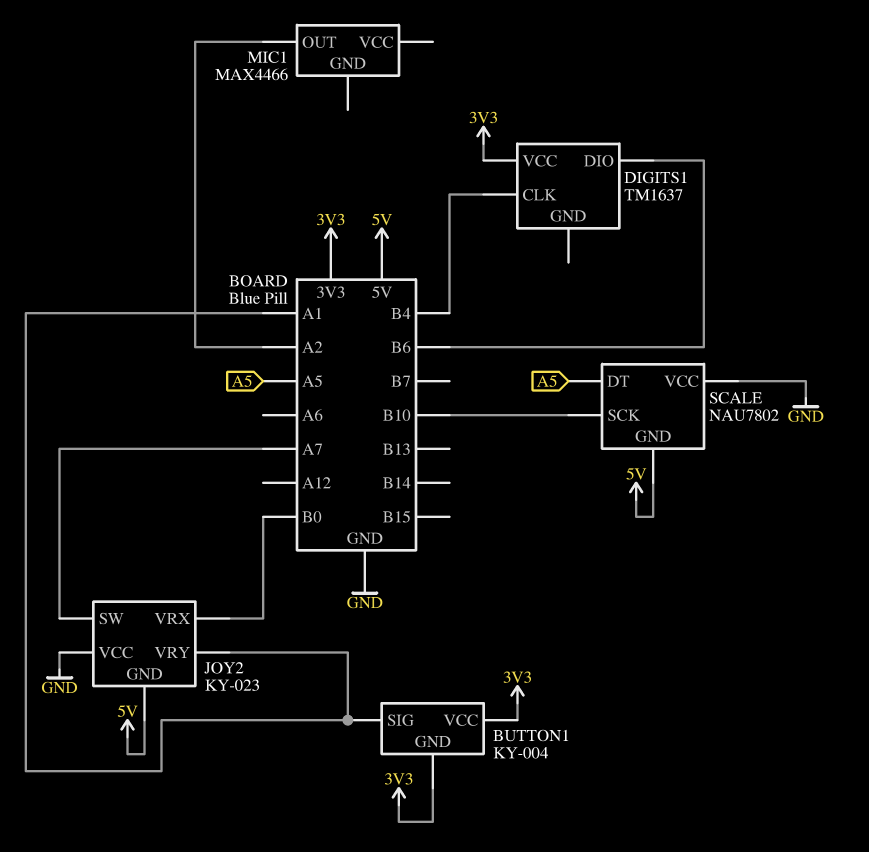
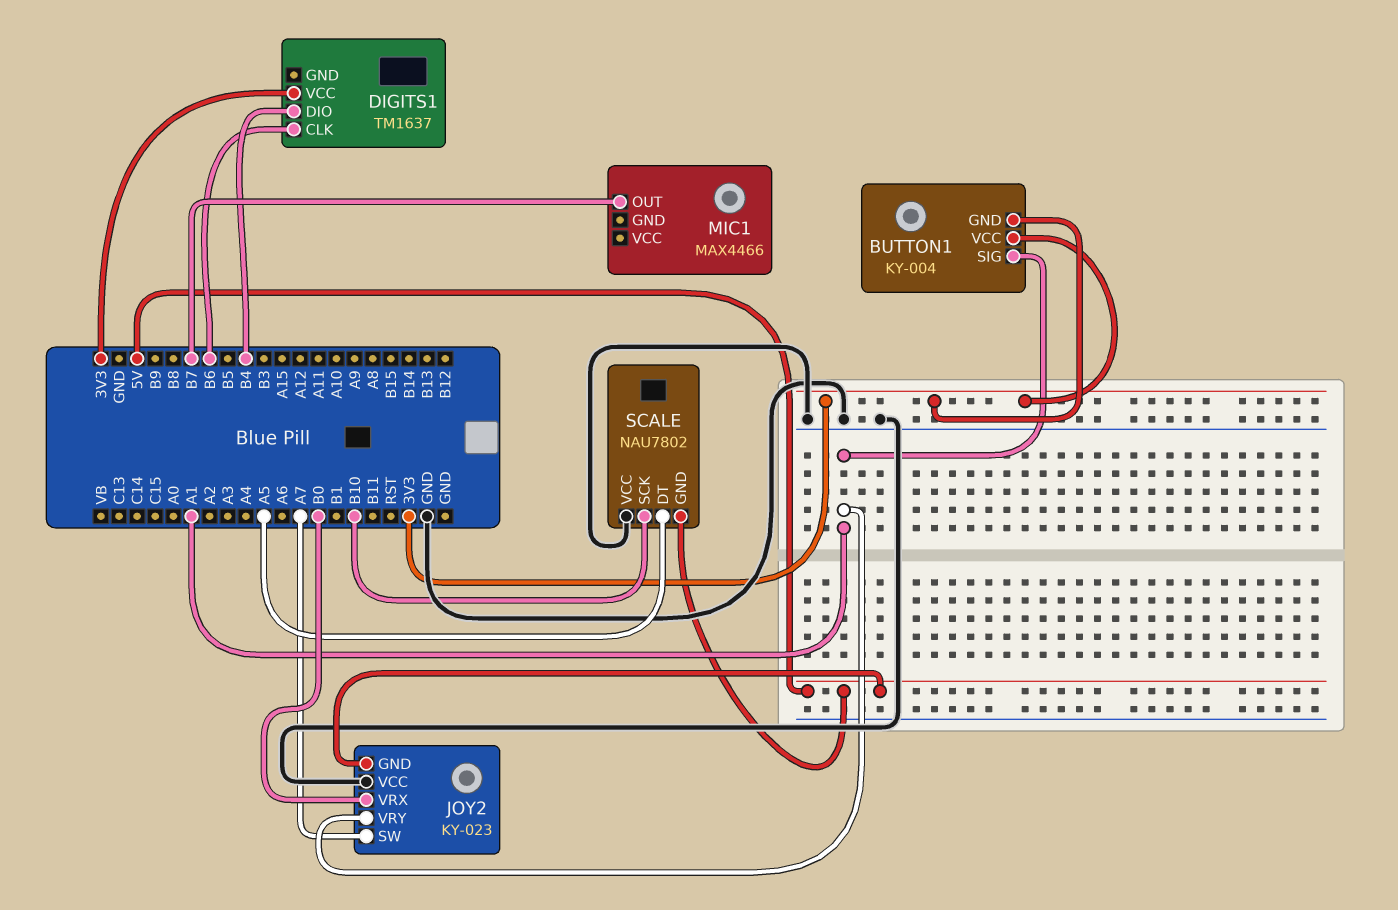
DIGITS1 pin CLK: B4 -> B6
DIGITS1 pin DIO: B6 -> B4
MIC1 pin OUT: A2 -> B7

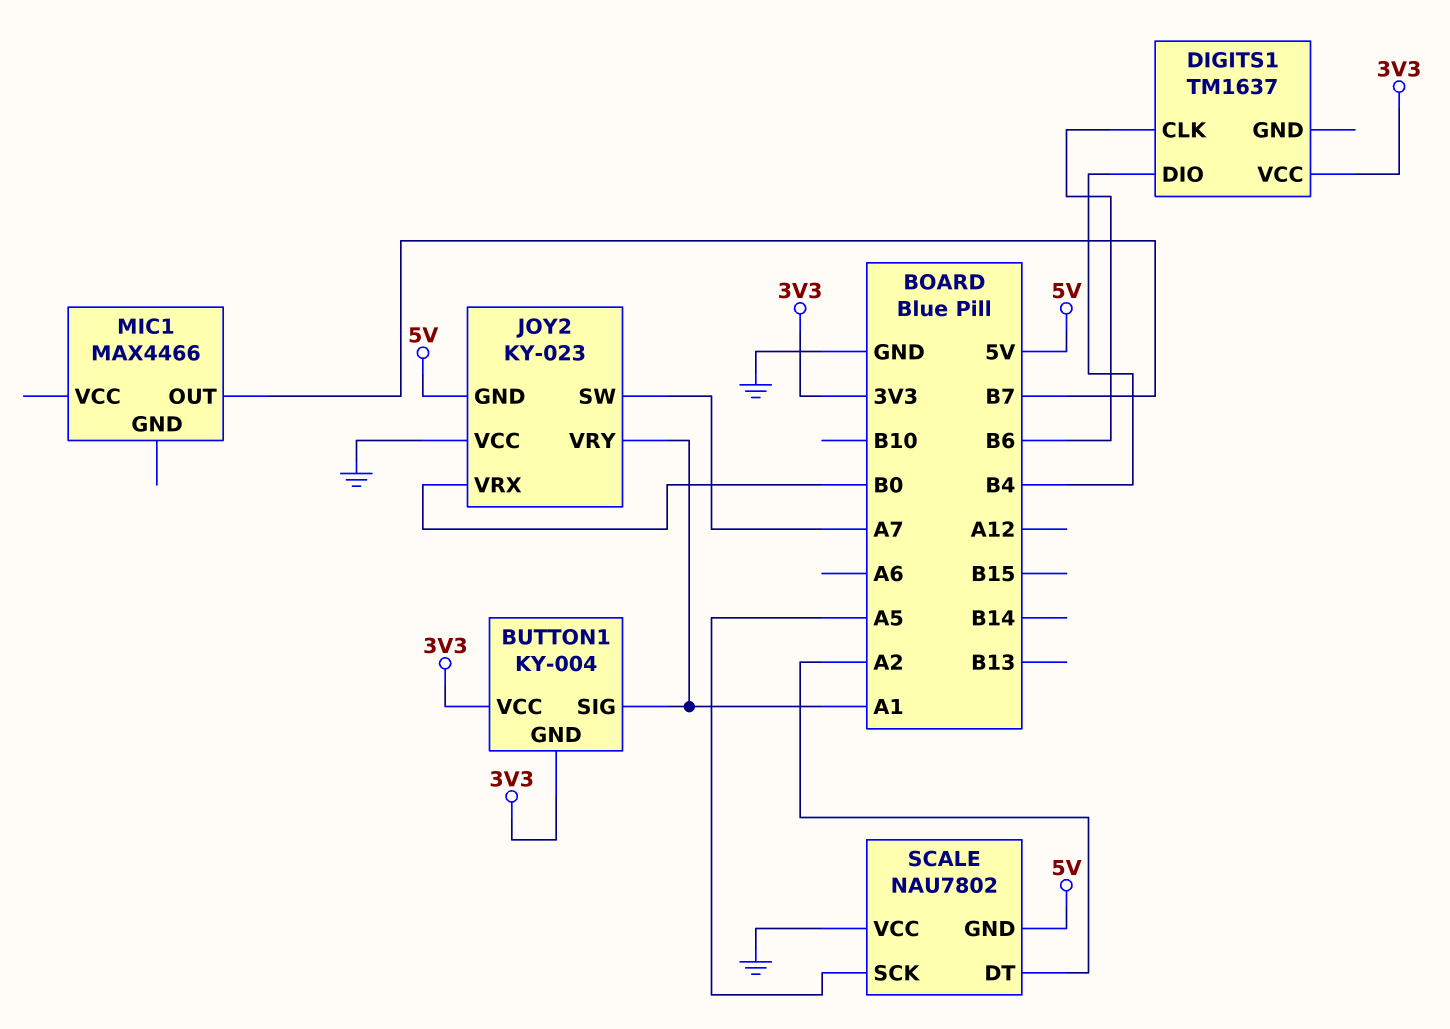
SCALE pin DT: A5 -> A2
SCALE pin SCK: B10 -> A5

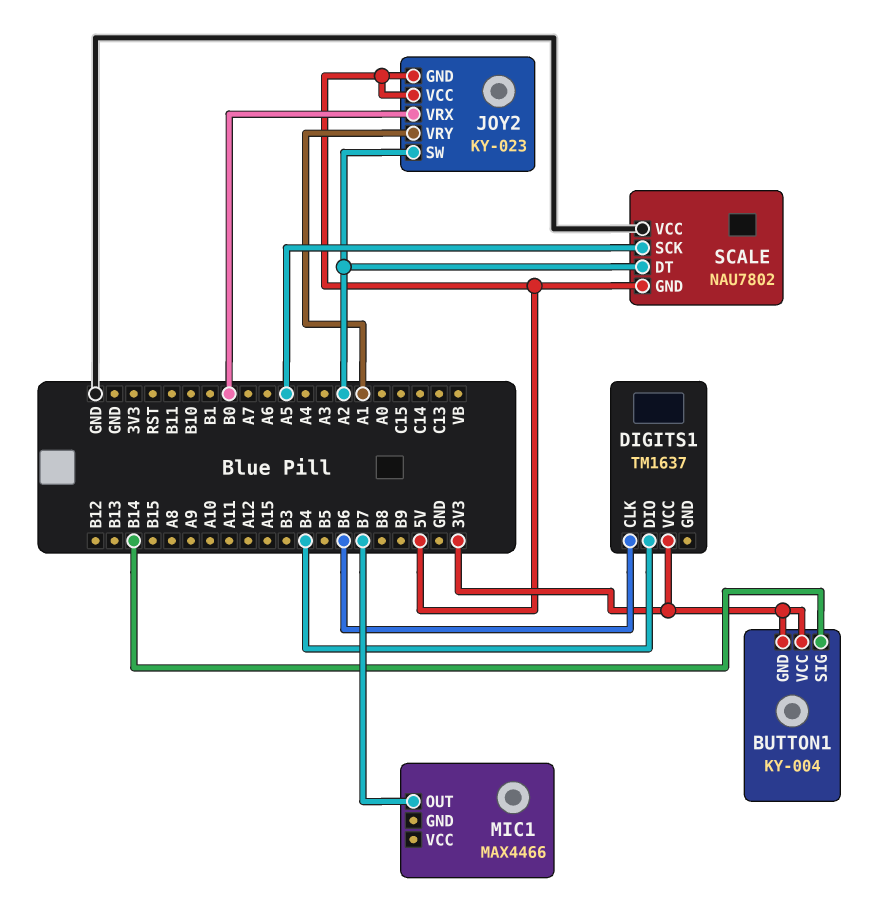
BUTTON1 pin SIG: A1 -> B14
JOY2 pin SW: A7 -> A2
JOY2 pin VCC: GND -> 5V

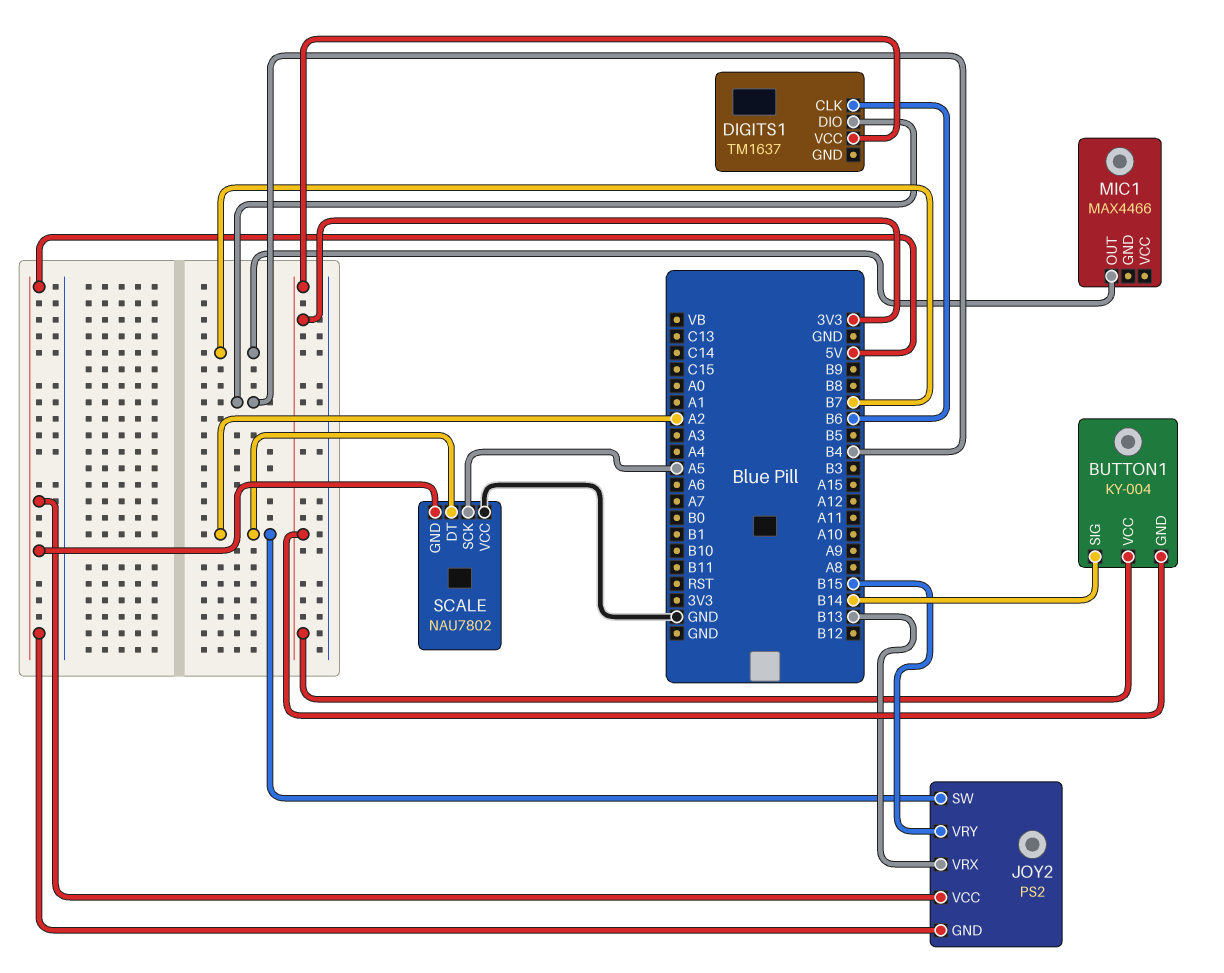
JOY2: KY-023 -> PS2
JOY2 pin VRX: B0 -> B13
JOY2 pin VRY: A1 -> B15

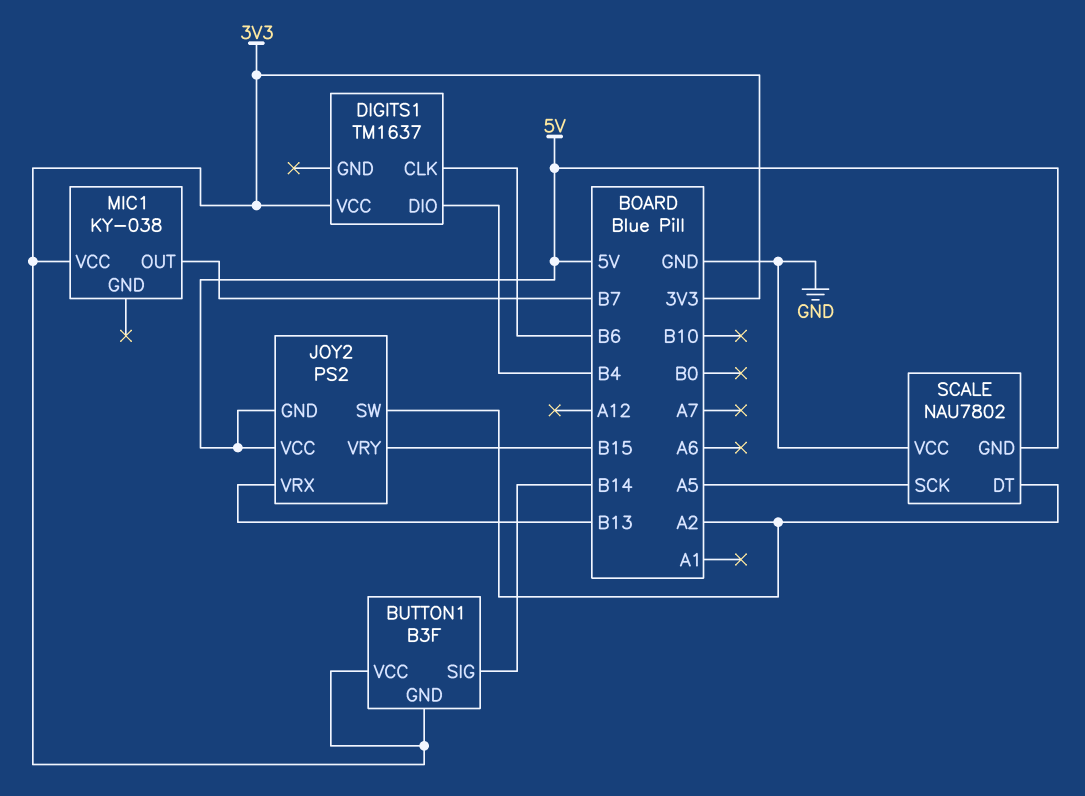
BUTTON1: KY-004 -> B3F
MIC1: MAX4466 -> KY-038
MIC1 pin VCC: none -> 3V3

